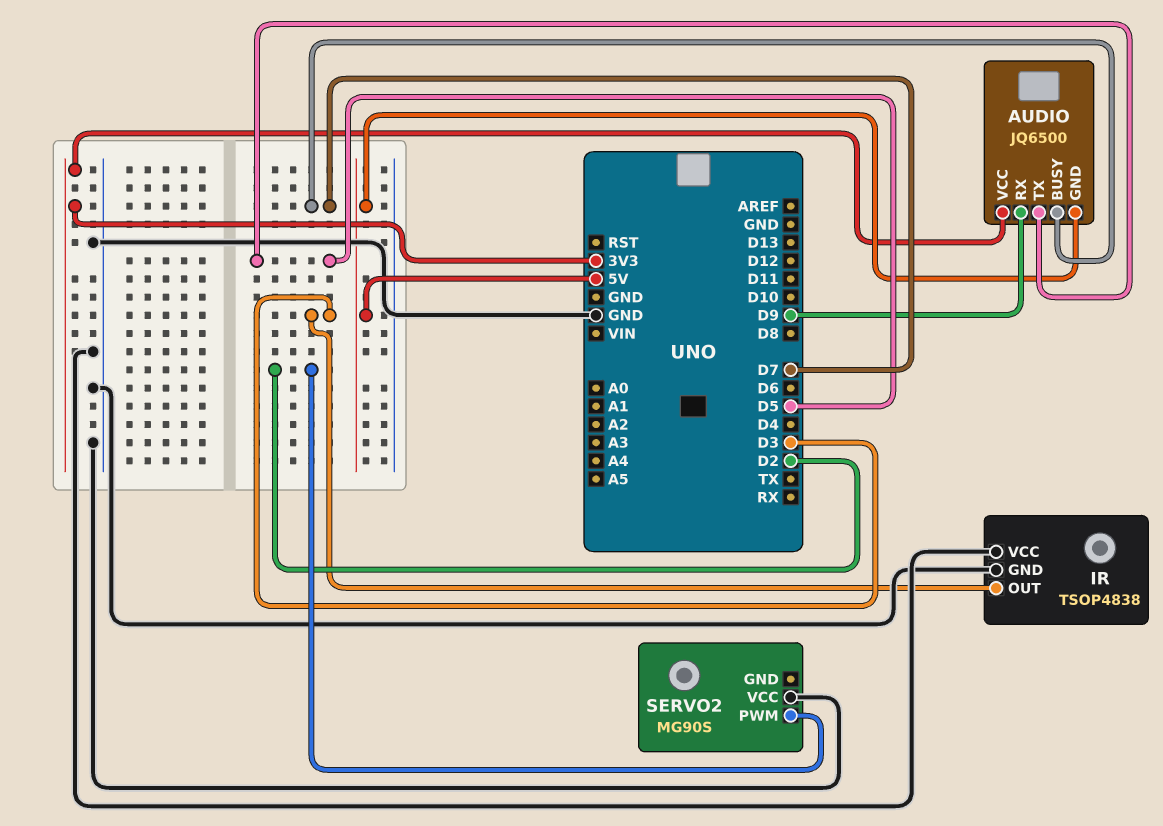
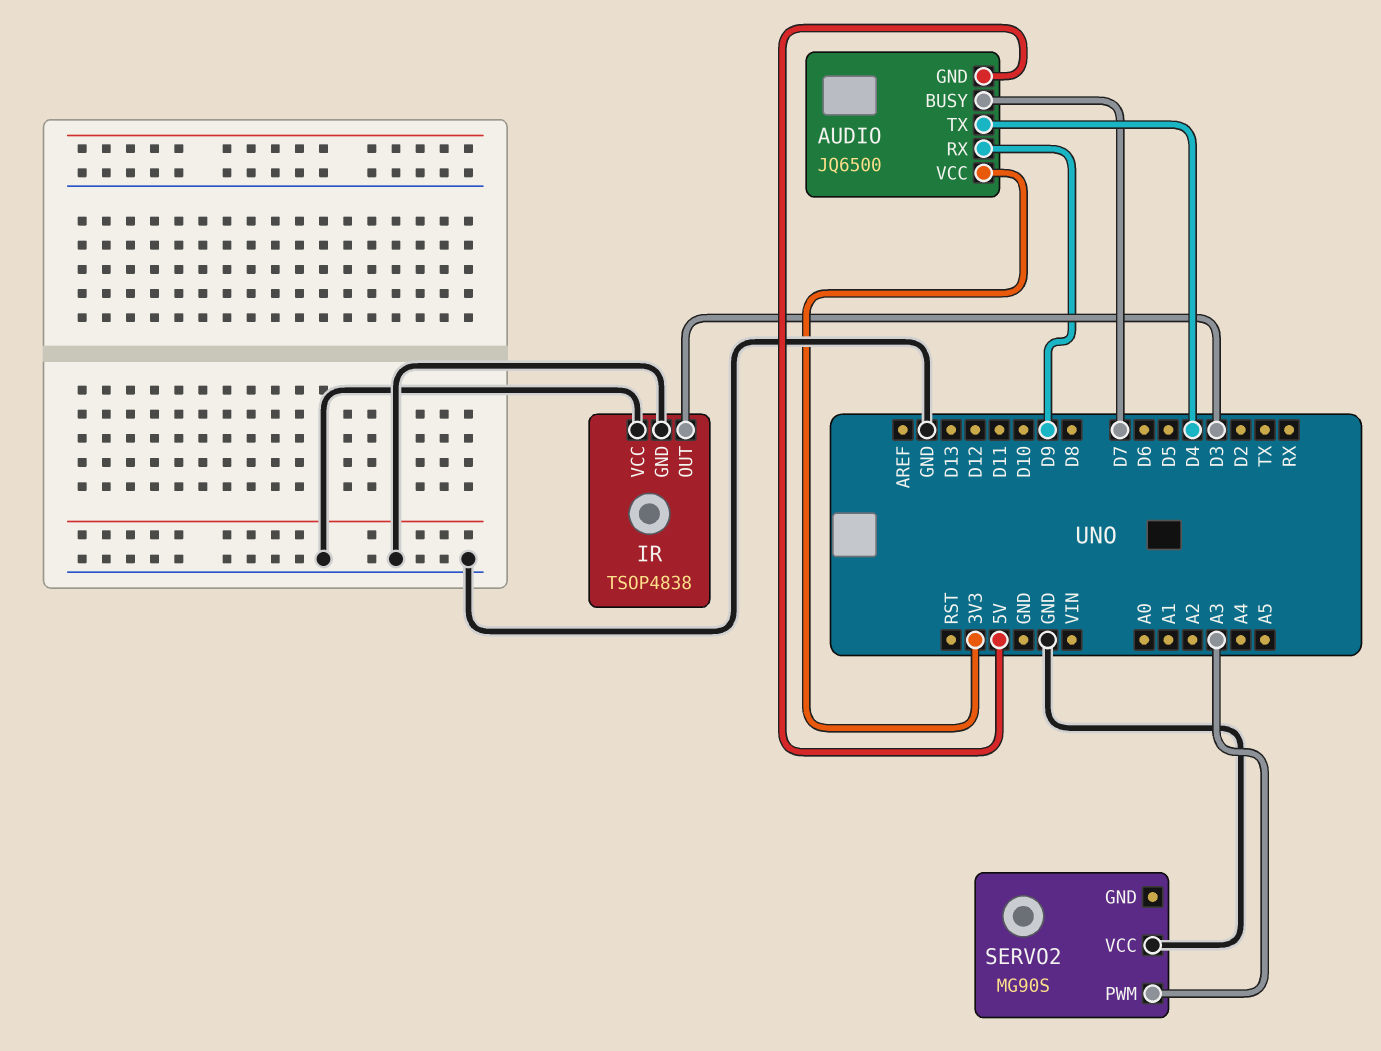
AUDIO pin TX: D5 -> D4
SERVO2 pin PWM: D2 -> A3

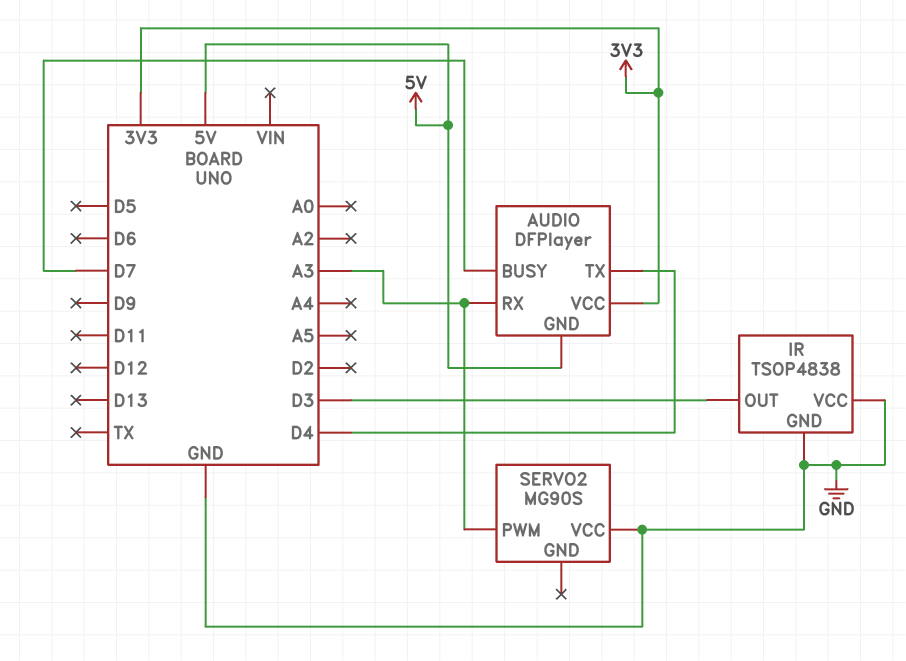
AUDIO: JQ6500 -> DFPlayer
AUDIO pin RX: D9 -> A3

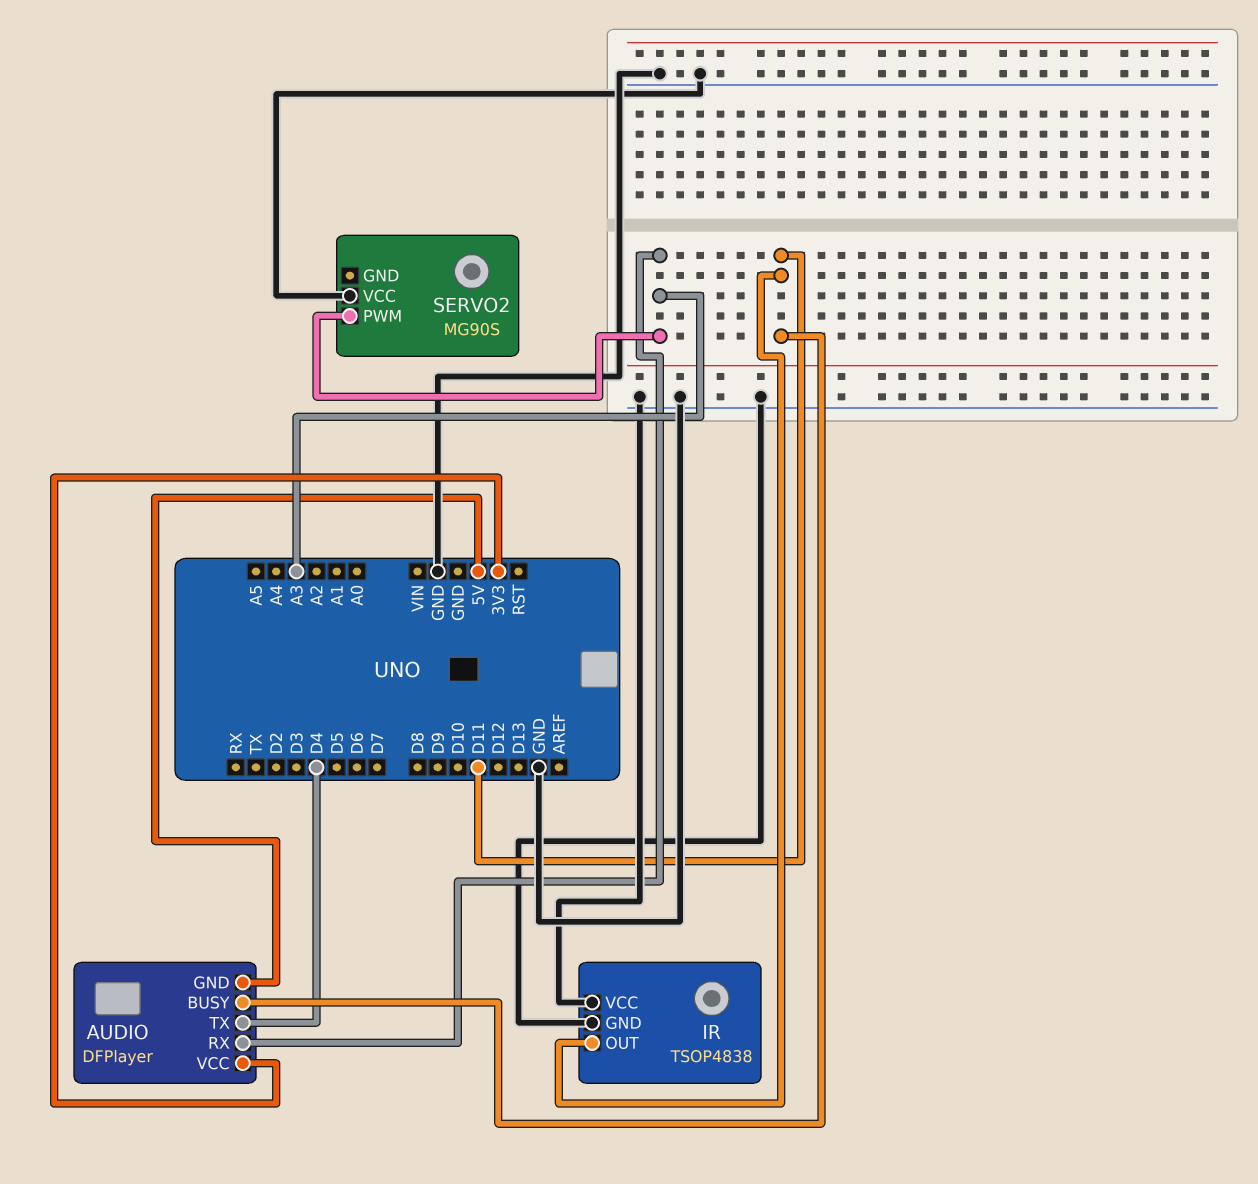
AUDIO pin BUSY: D7 -> D11
IR pin OUT: D3 -> D11

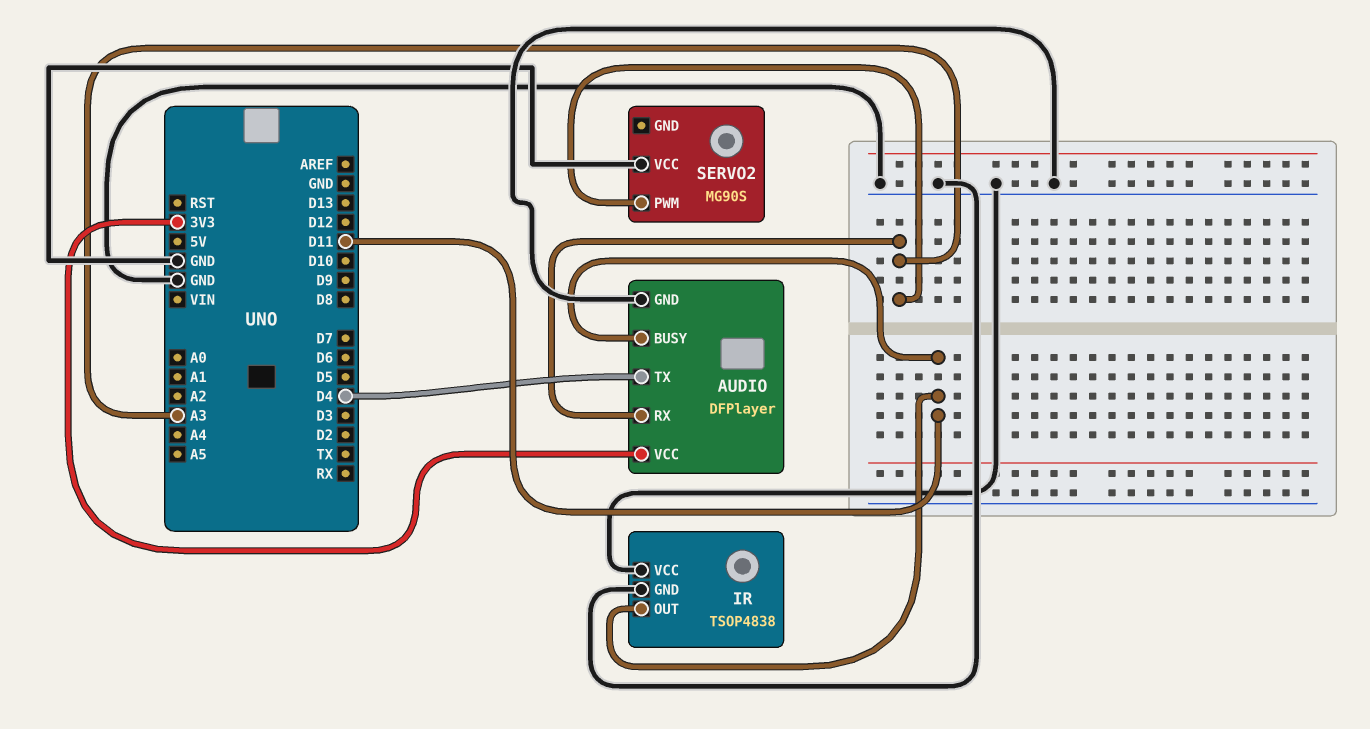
AUDIO pin GND: 5V -> GND

